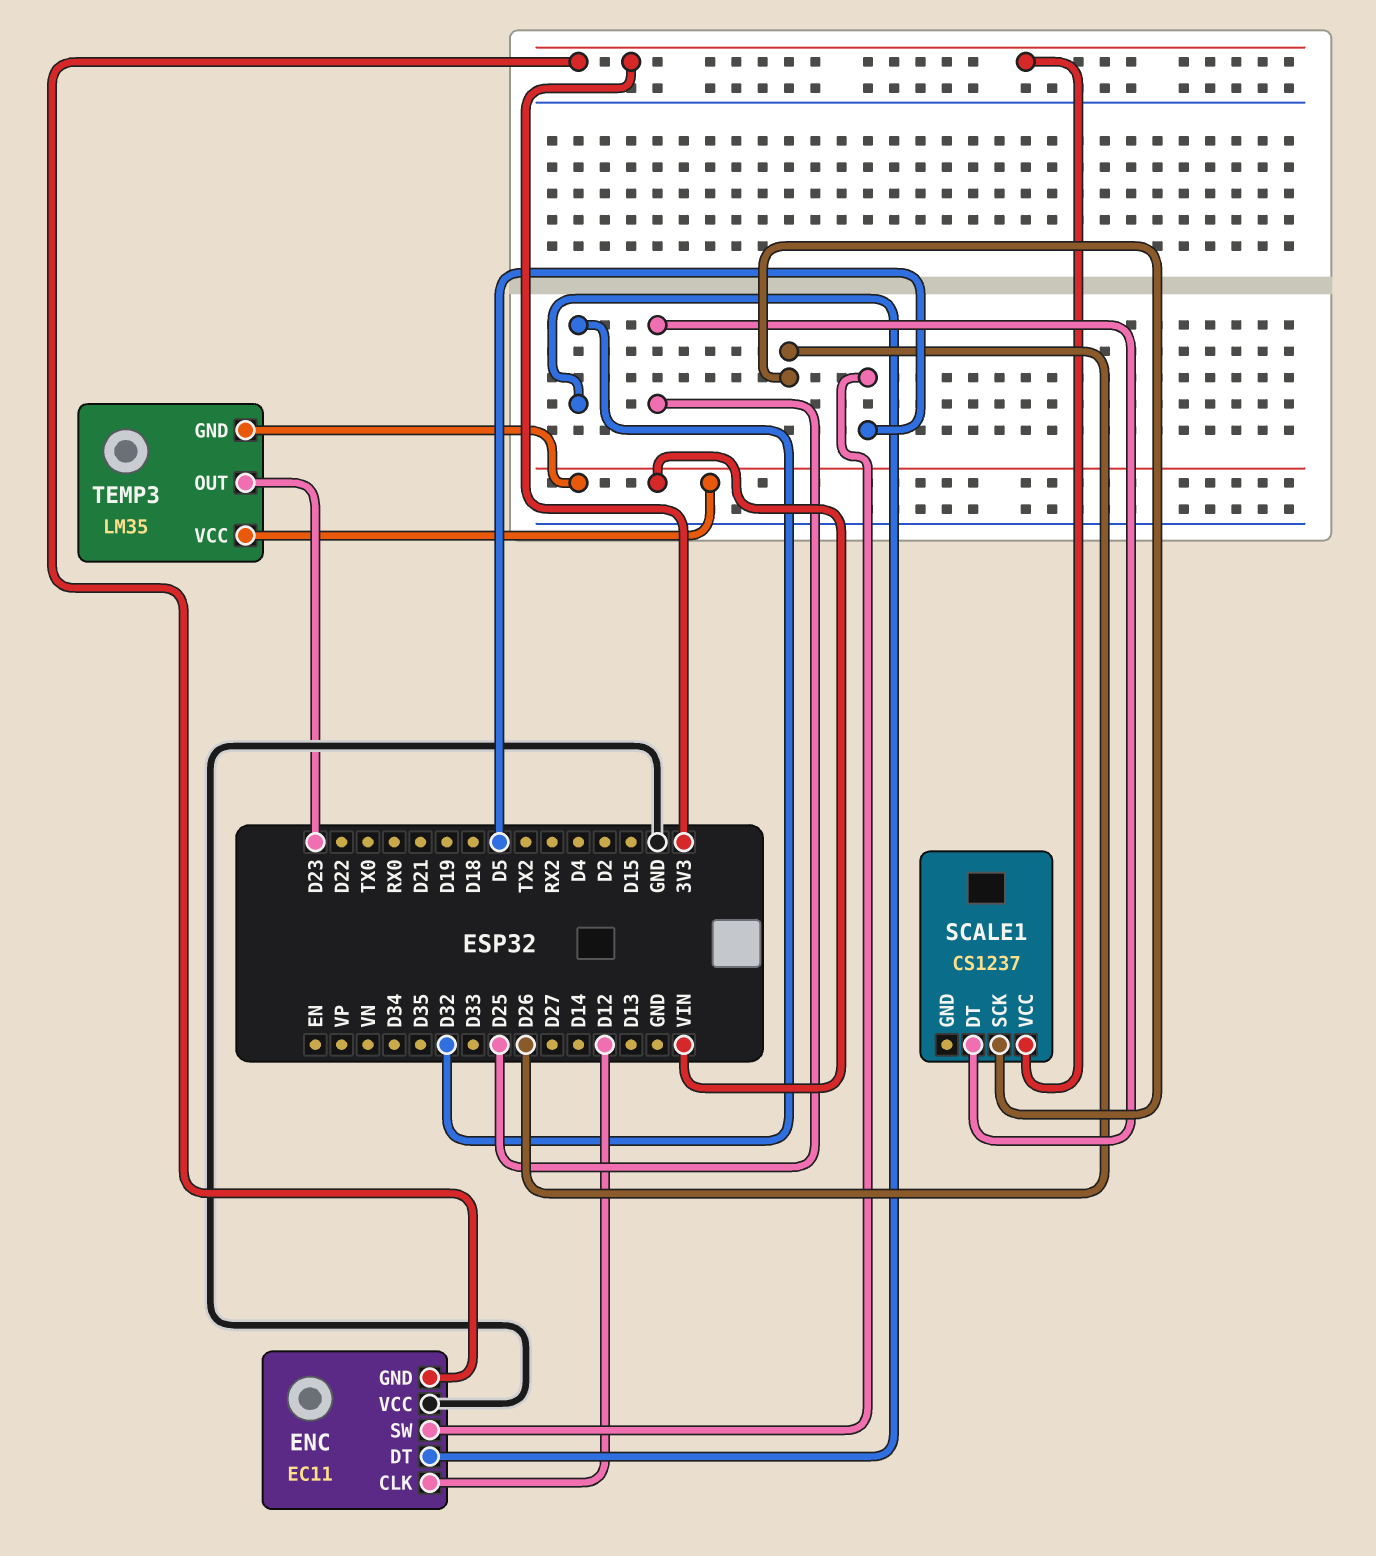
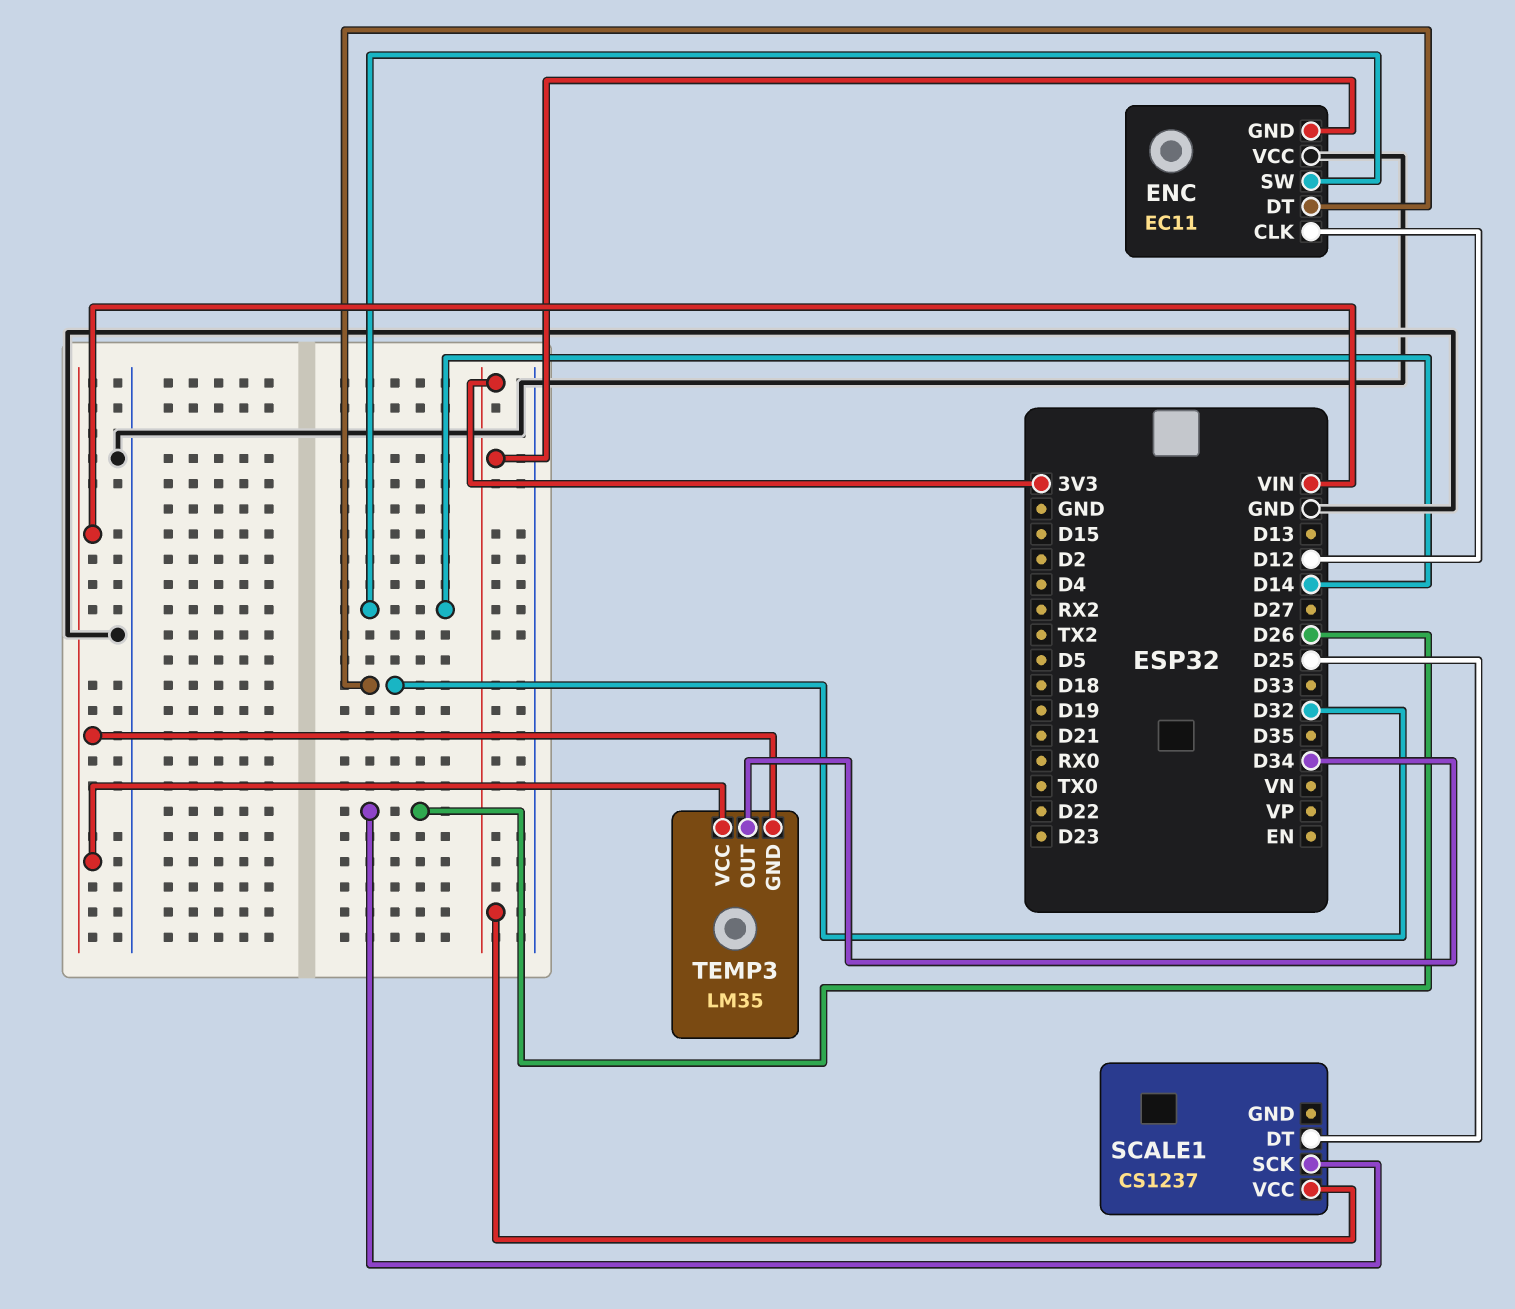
ENC pin SW: D5 -> D14
TEMP3 pin OUT: D23 -> D34

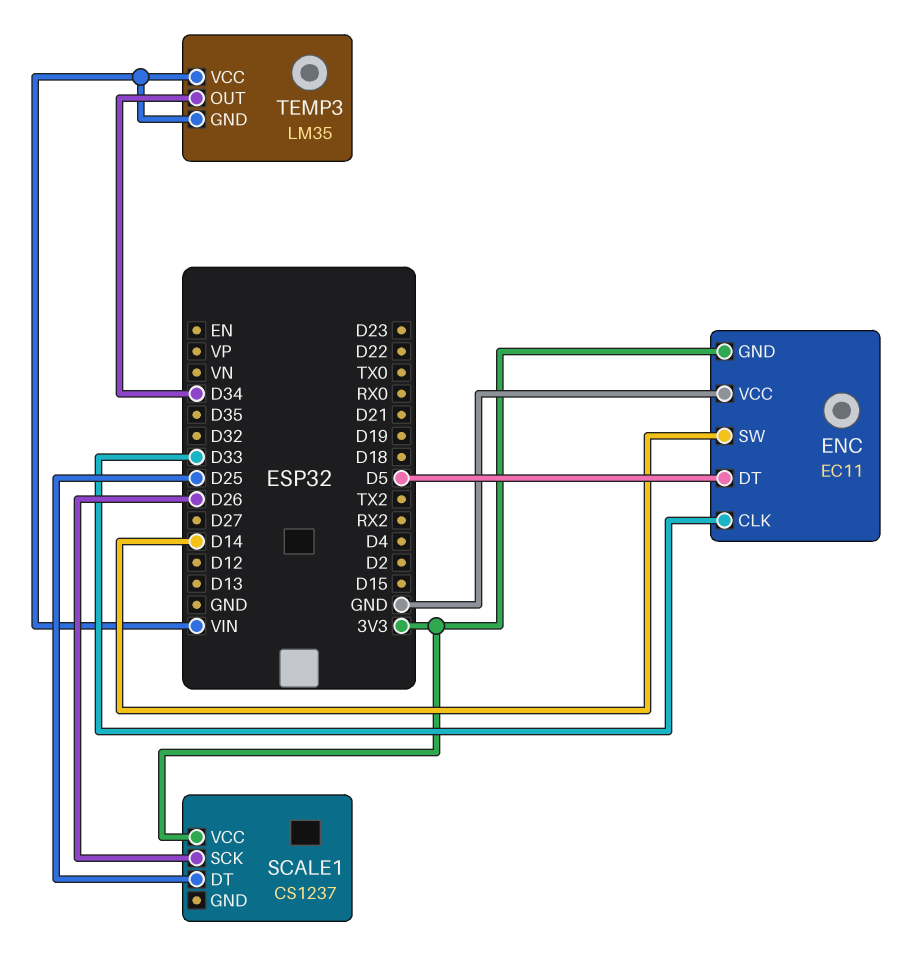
ENC pin CLK: D12 -> D33
ENC pin DT: D32 -> D5

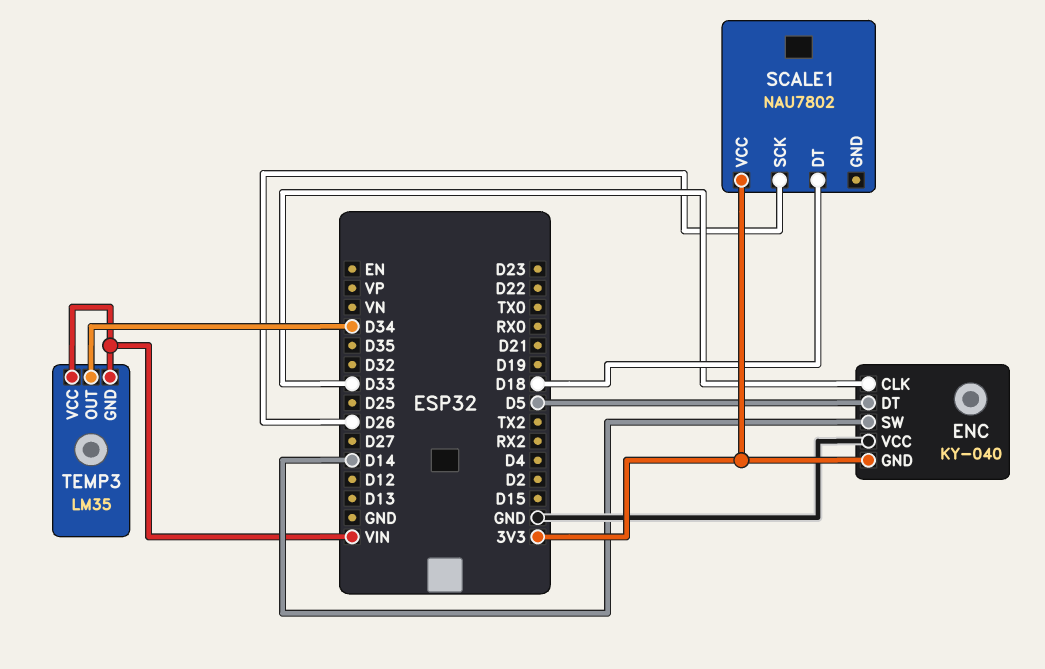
ENC: EC11 -> KY-040
SCALE1: CS1237 -> NAU7802
SCALE1 pin DT: D25 -> D18

